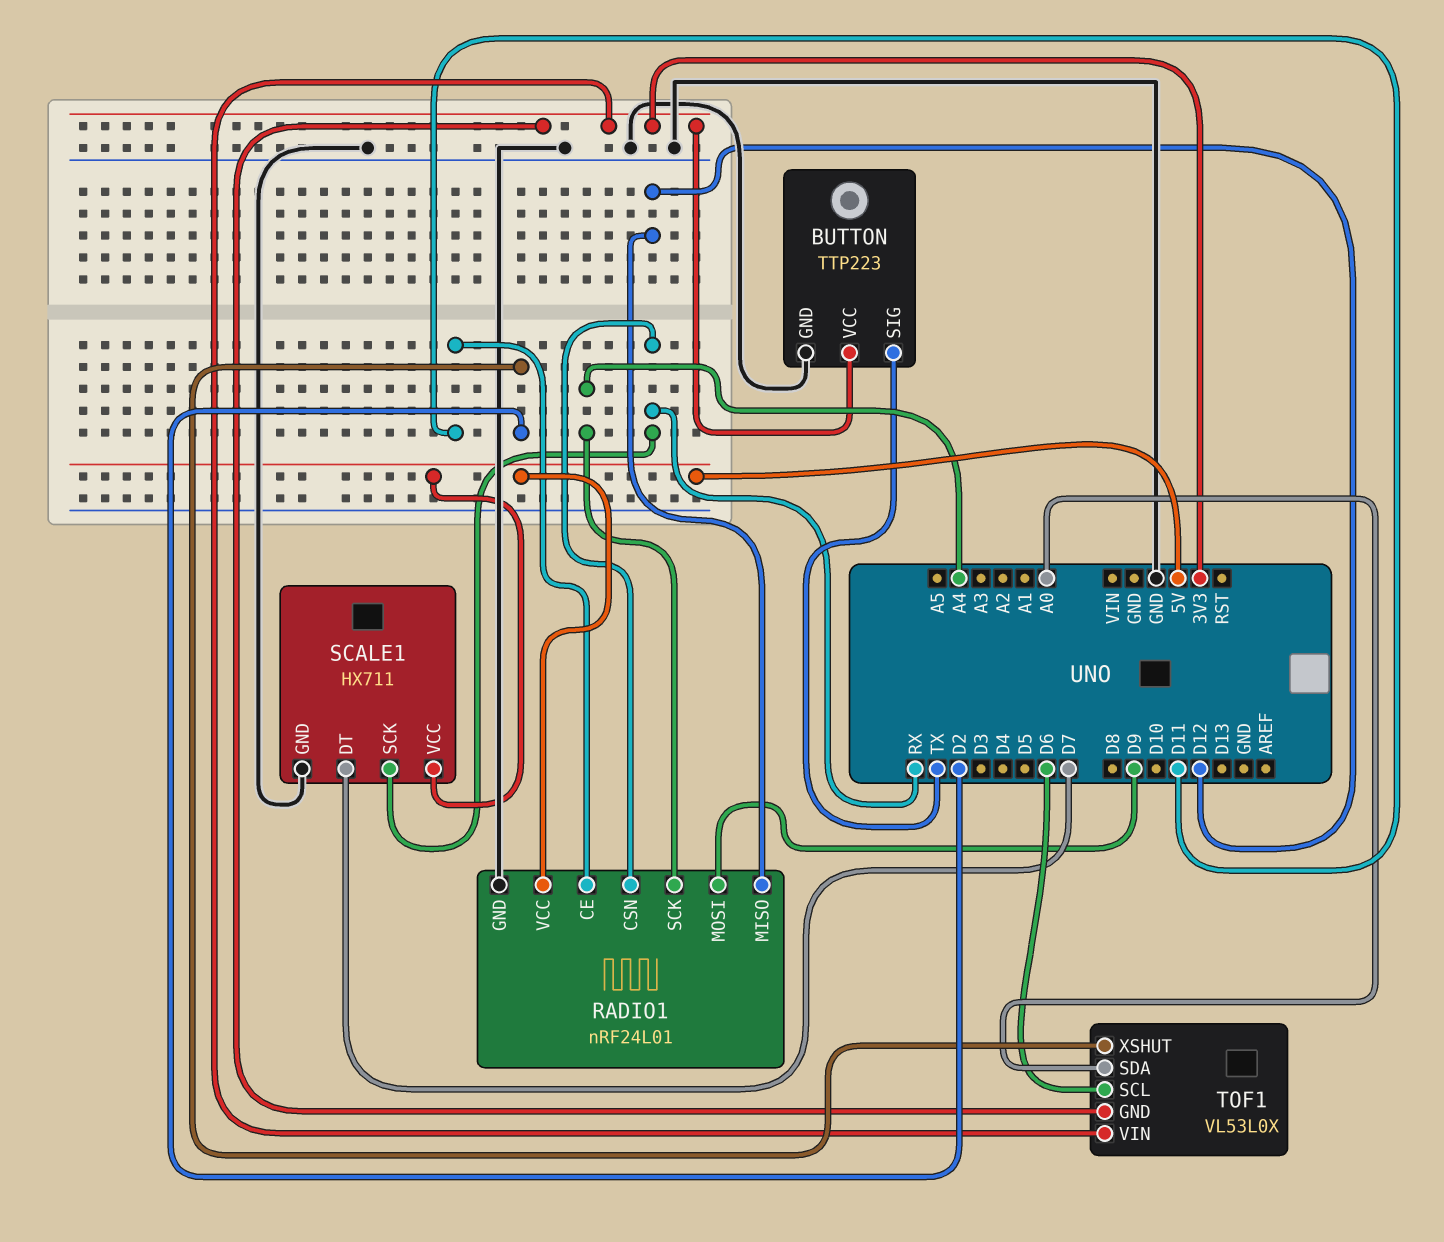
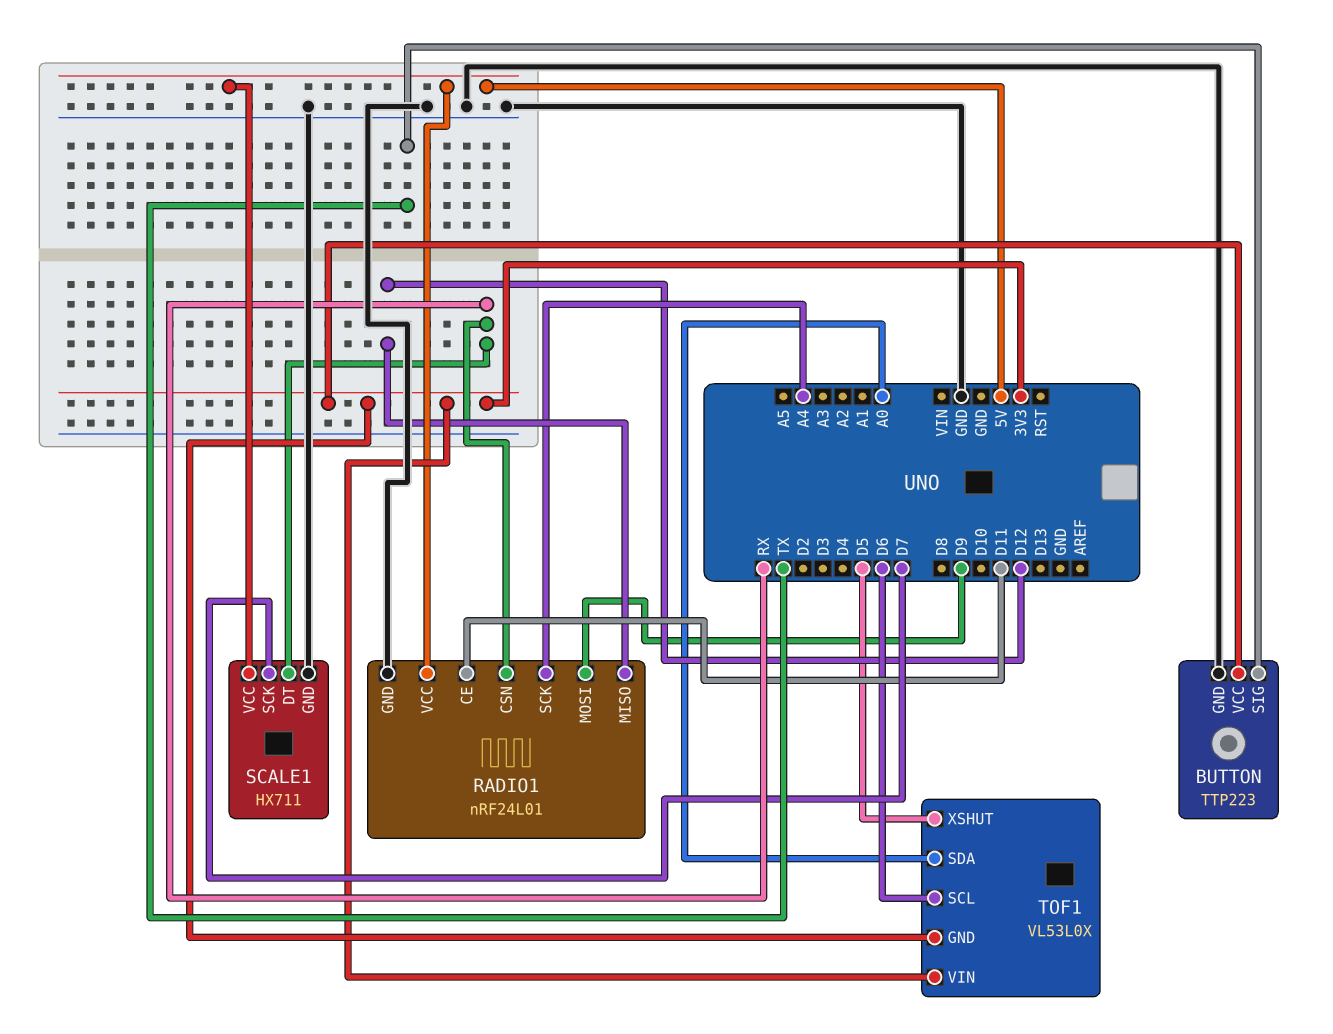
SCALE1 pin DT: D7 -> RX
SCALE1 pin SCK: RX -> D7
TOF1 pin XSHUT: D2 -> D5

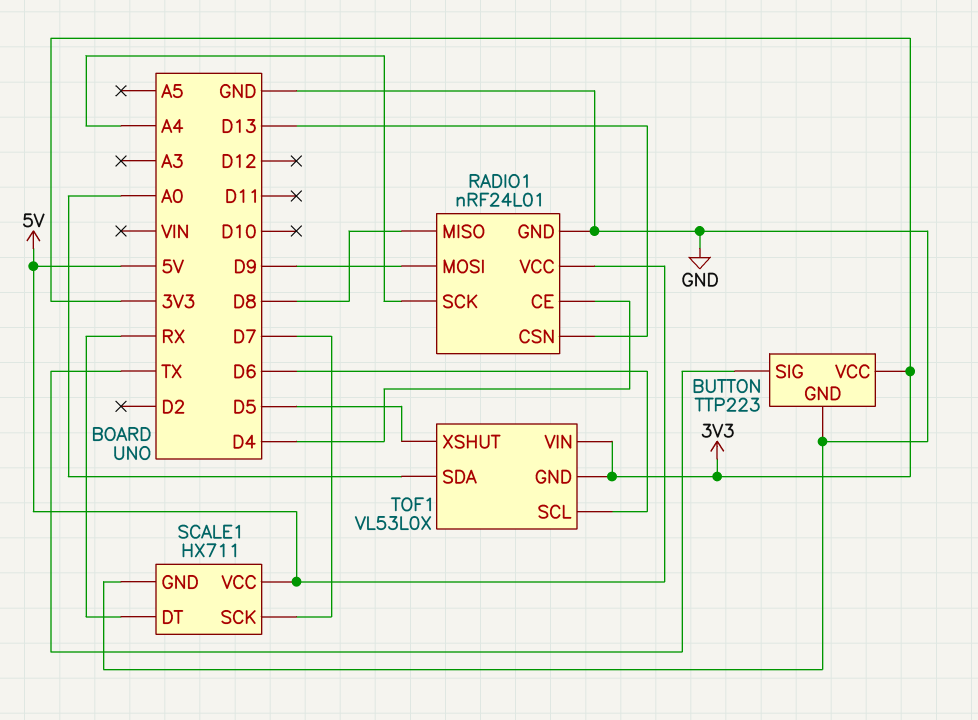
RADIO1 pin CE: D11 -> D4
RADIO1 pin CSN: RX -> D13
RADIO1 pin MISO: D12 -> D8

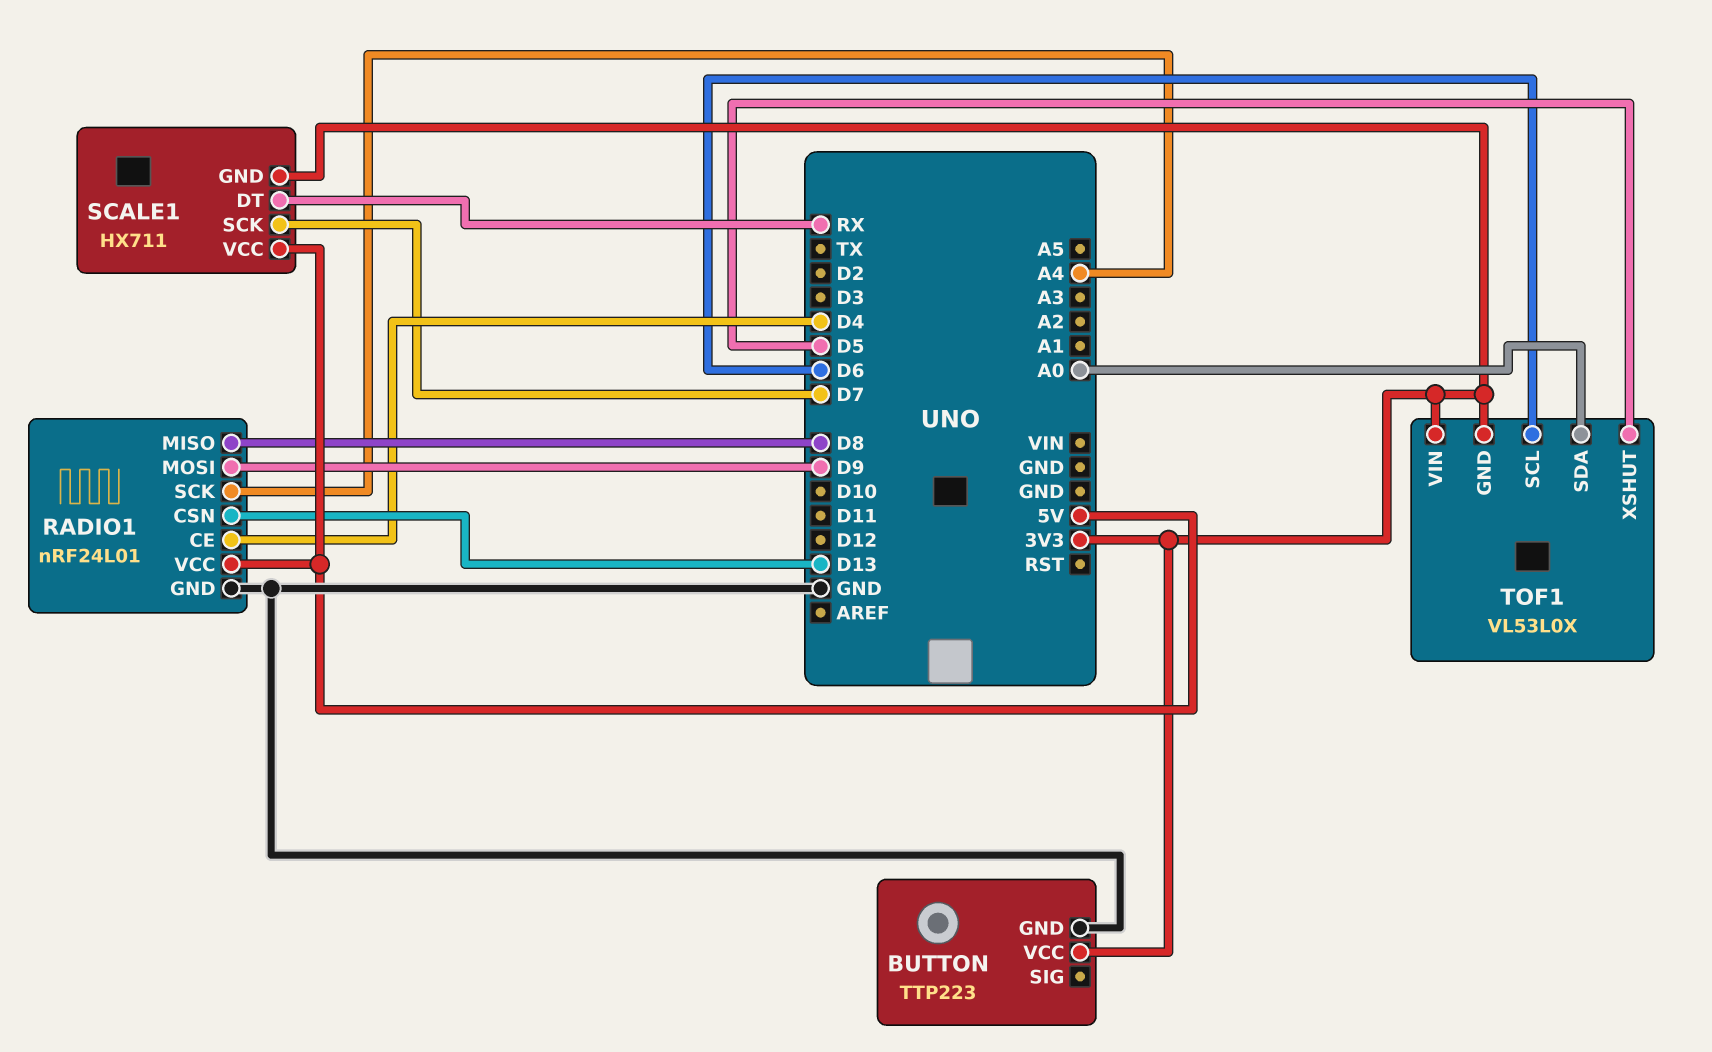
BUTTON pin SIG: TX -> none
SCALE1 pin GND: GND -> 3V3

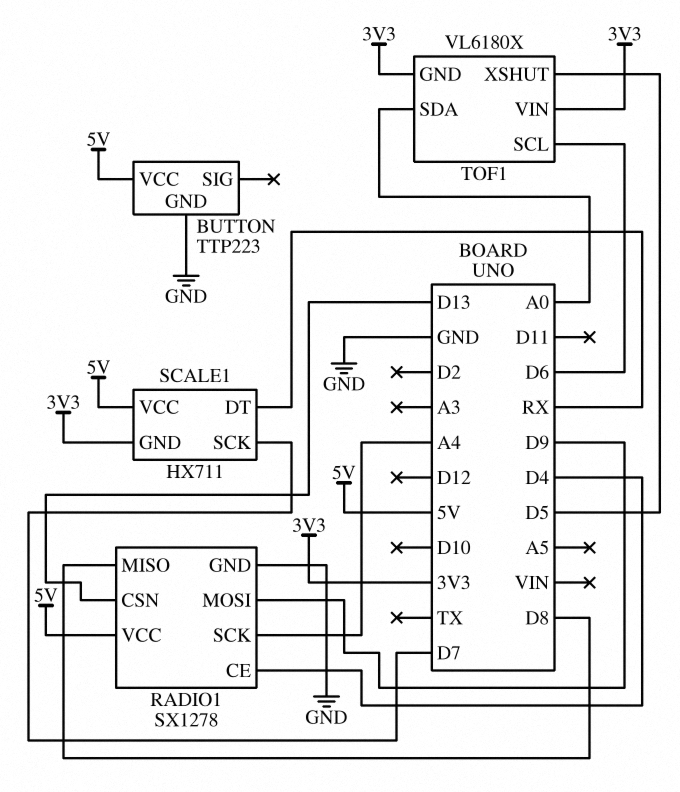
BUTTON pin VCC: 3V3 -> 5V
RADIO1: nRF24L01 -> SX1278
TOF1: VL53L0X -> VL6180X

